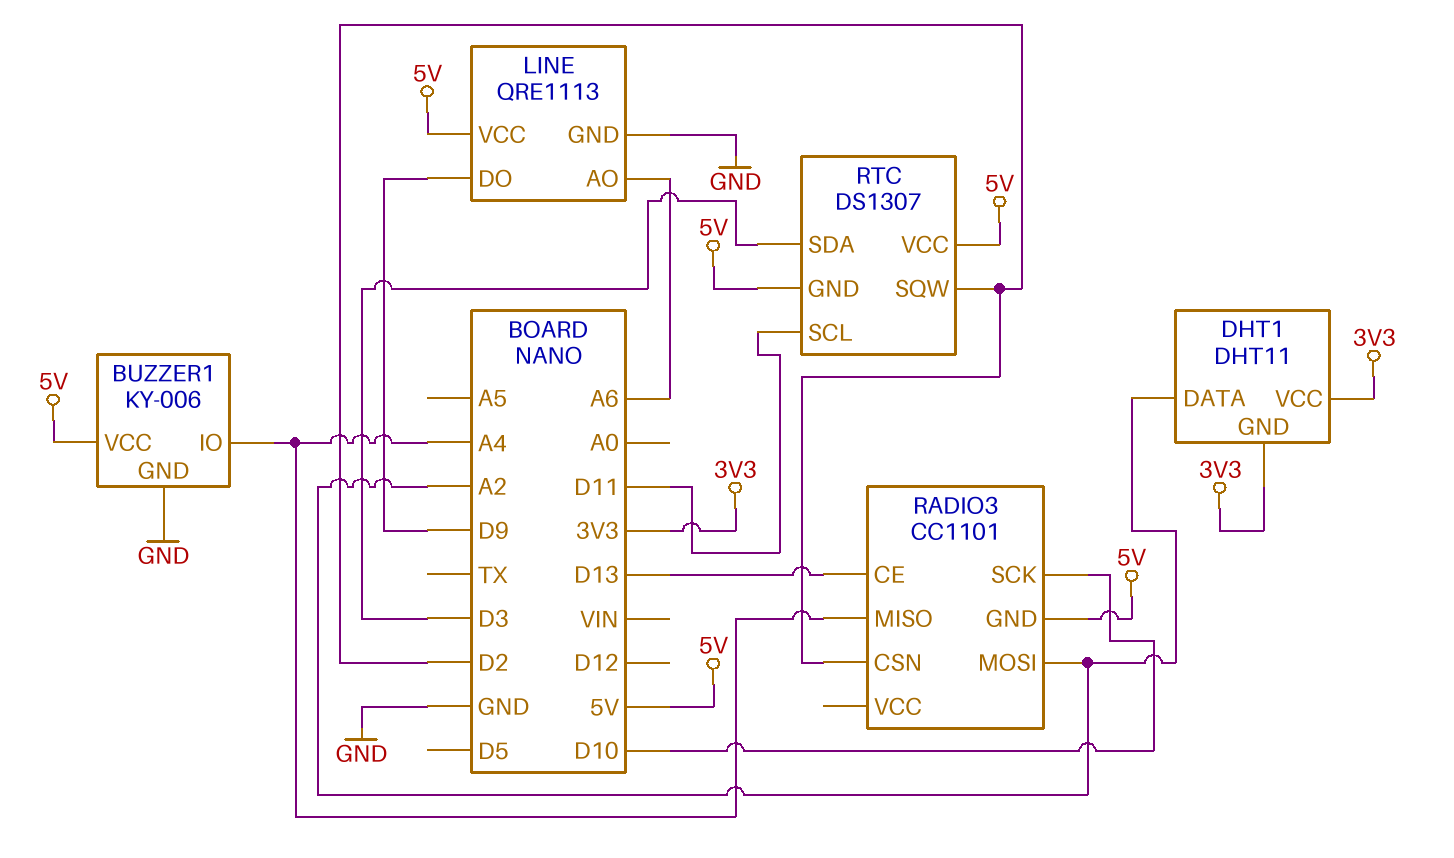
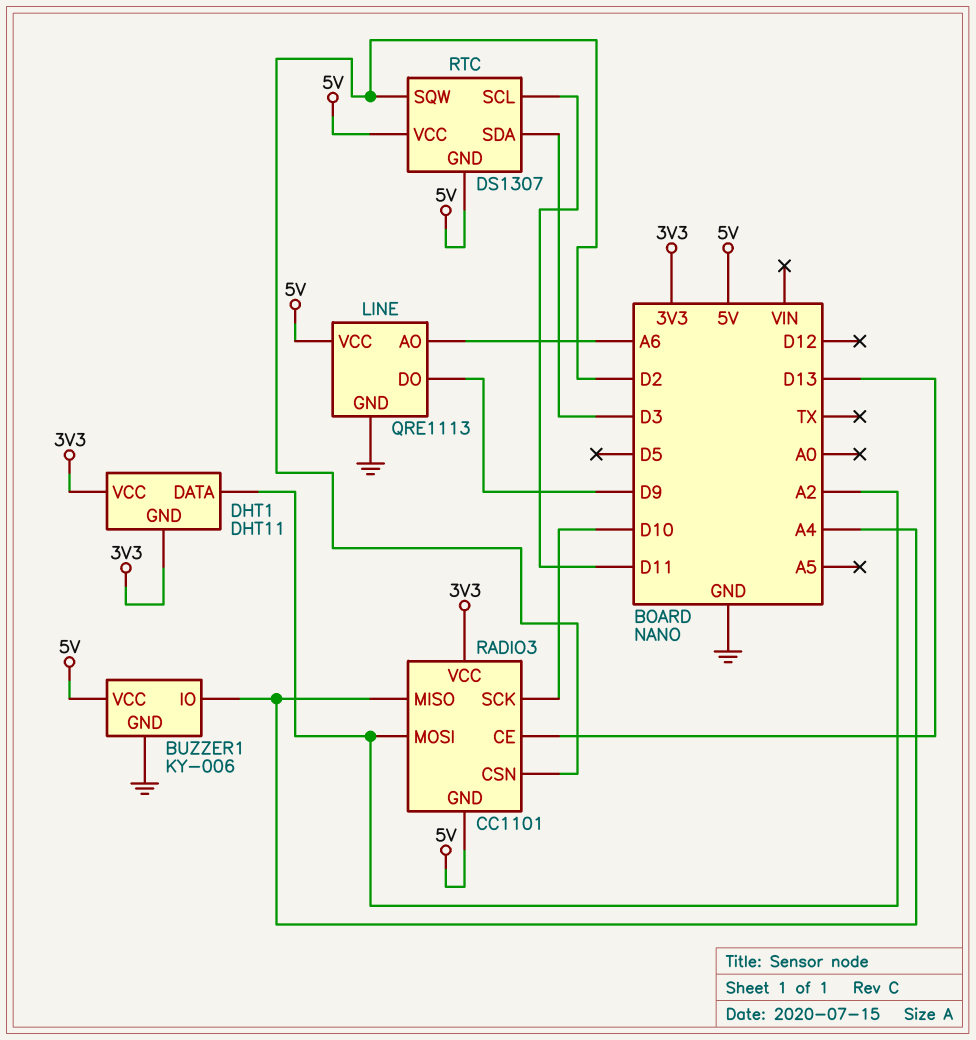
RADIO3 pin VCC: none -> 3V3

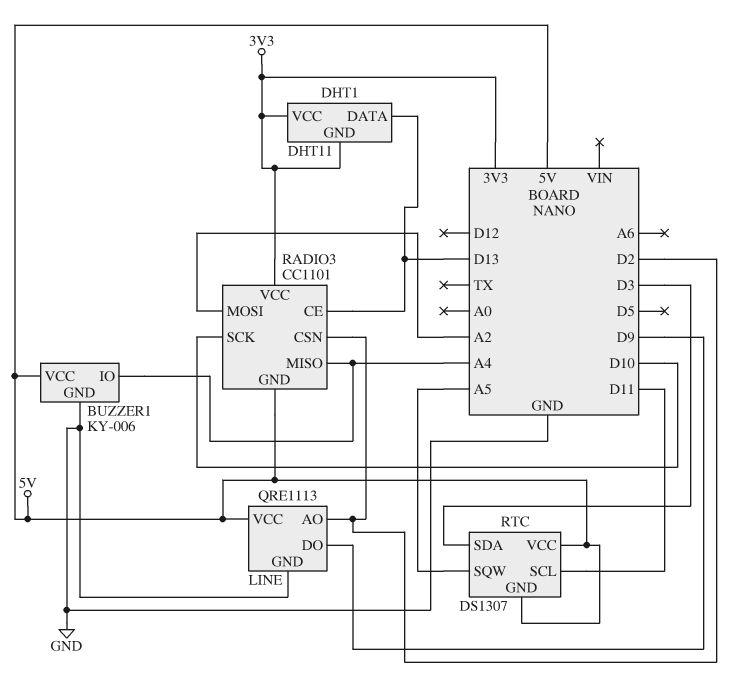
DHT1 pin DATA: A2 -> D13
LINE pin AO: A6 -> D2
RTC pin SQW: D2 -> A5

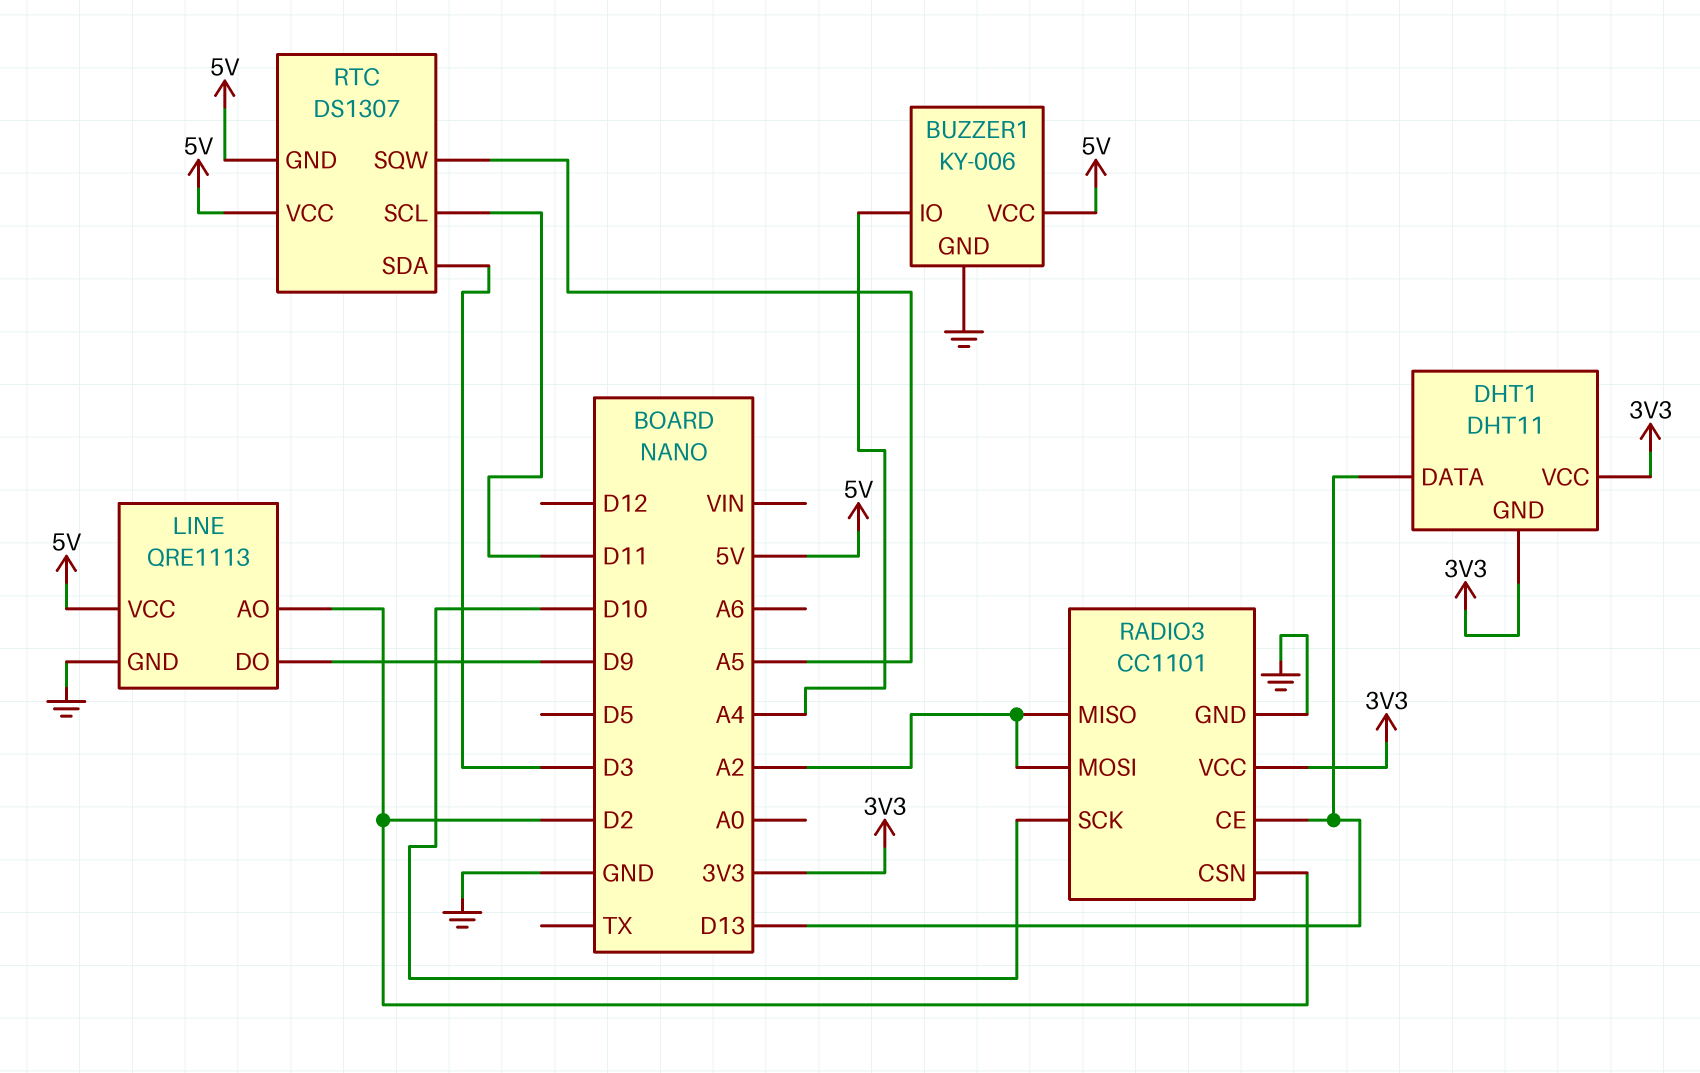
RADIO3 pin GND: 5V -> GND
RADIO3 pin MISO: A4 -> A2

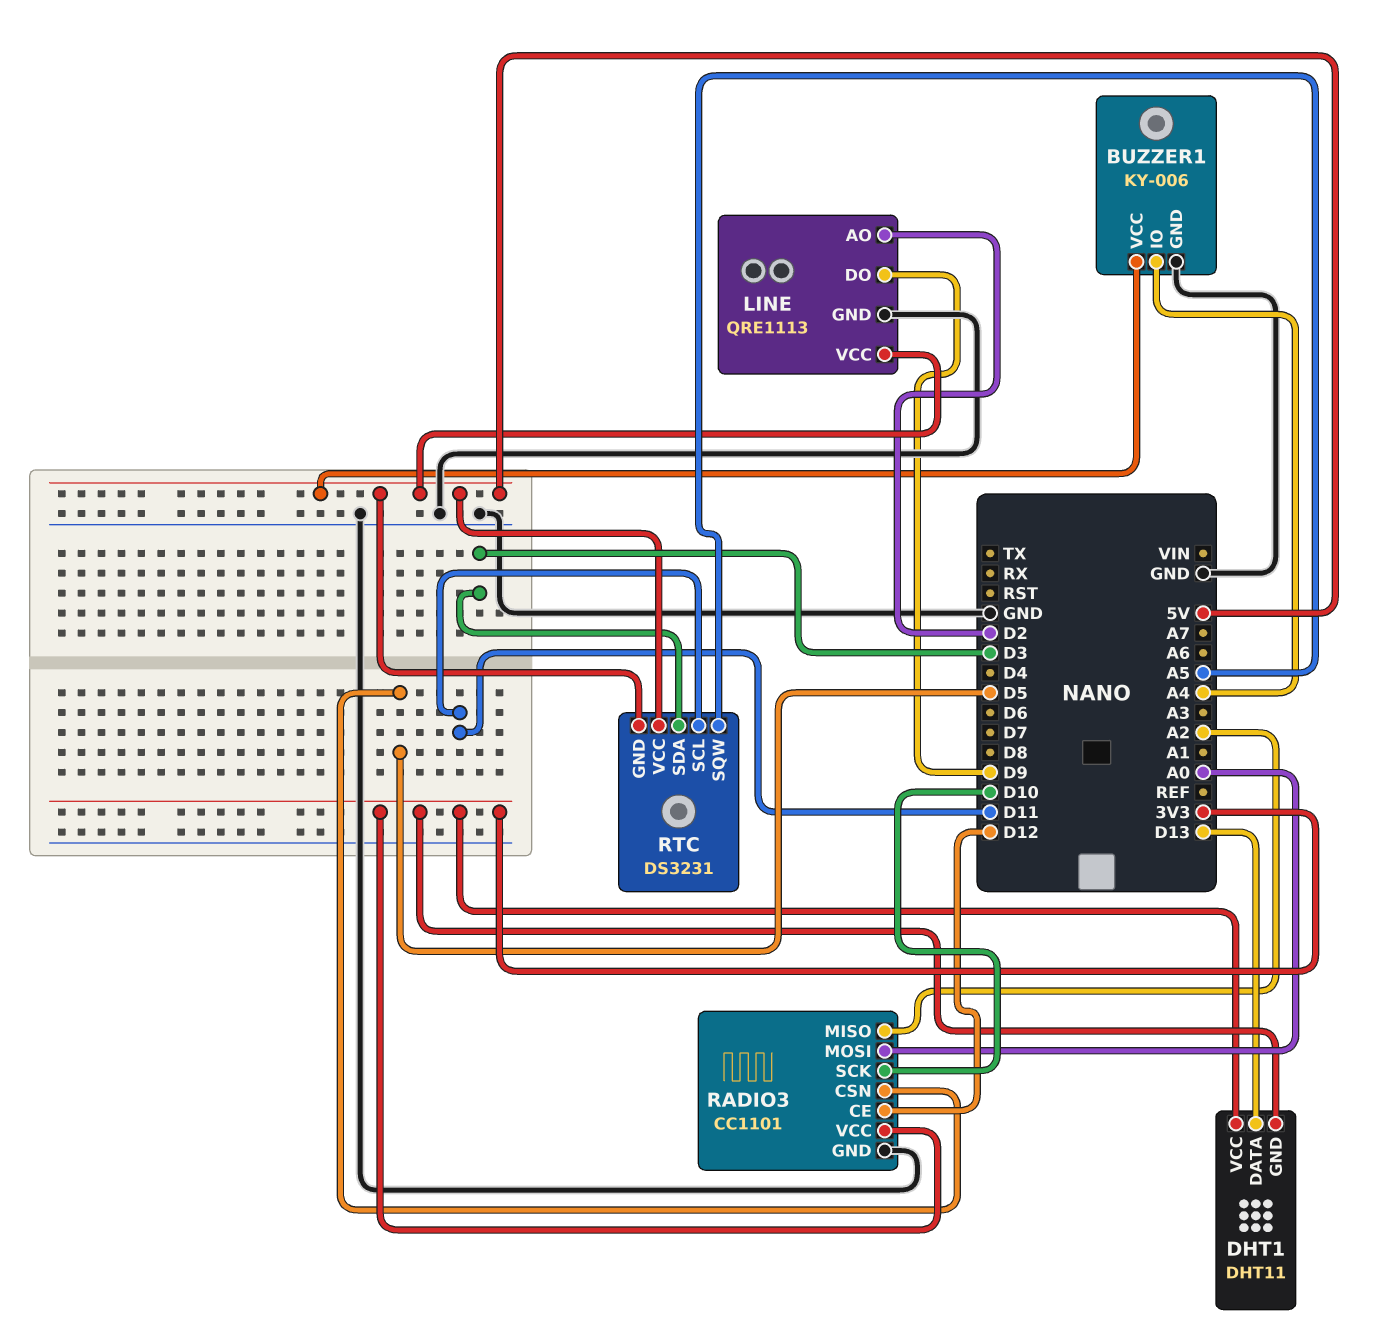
RADIO3 pin CE: D13 -> D12
RADIO3 pin CSN: D2 -> D5
RADIO3 pin MOSI: A2 -> A0
RTC: DS1307 -> DS3231

